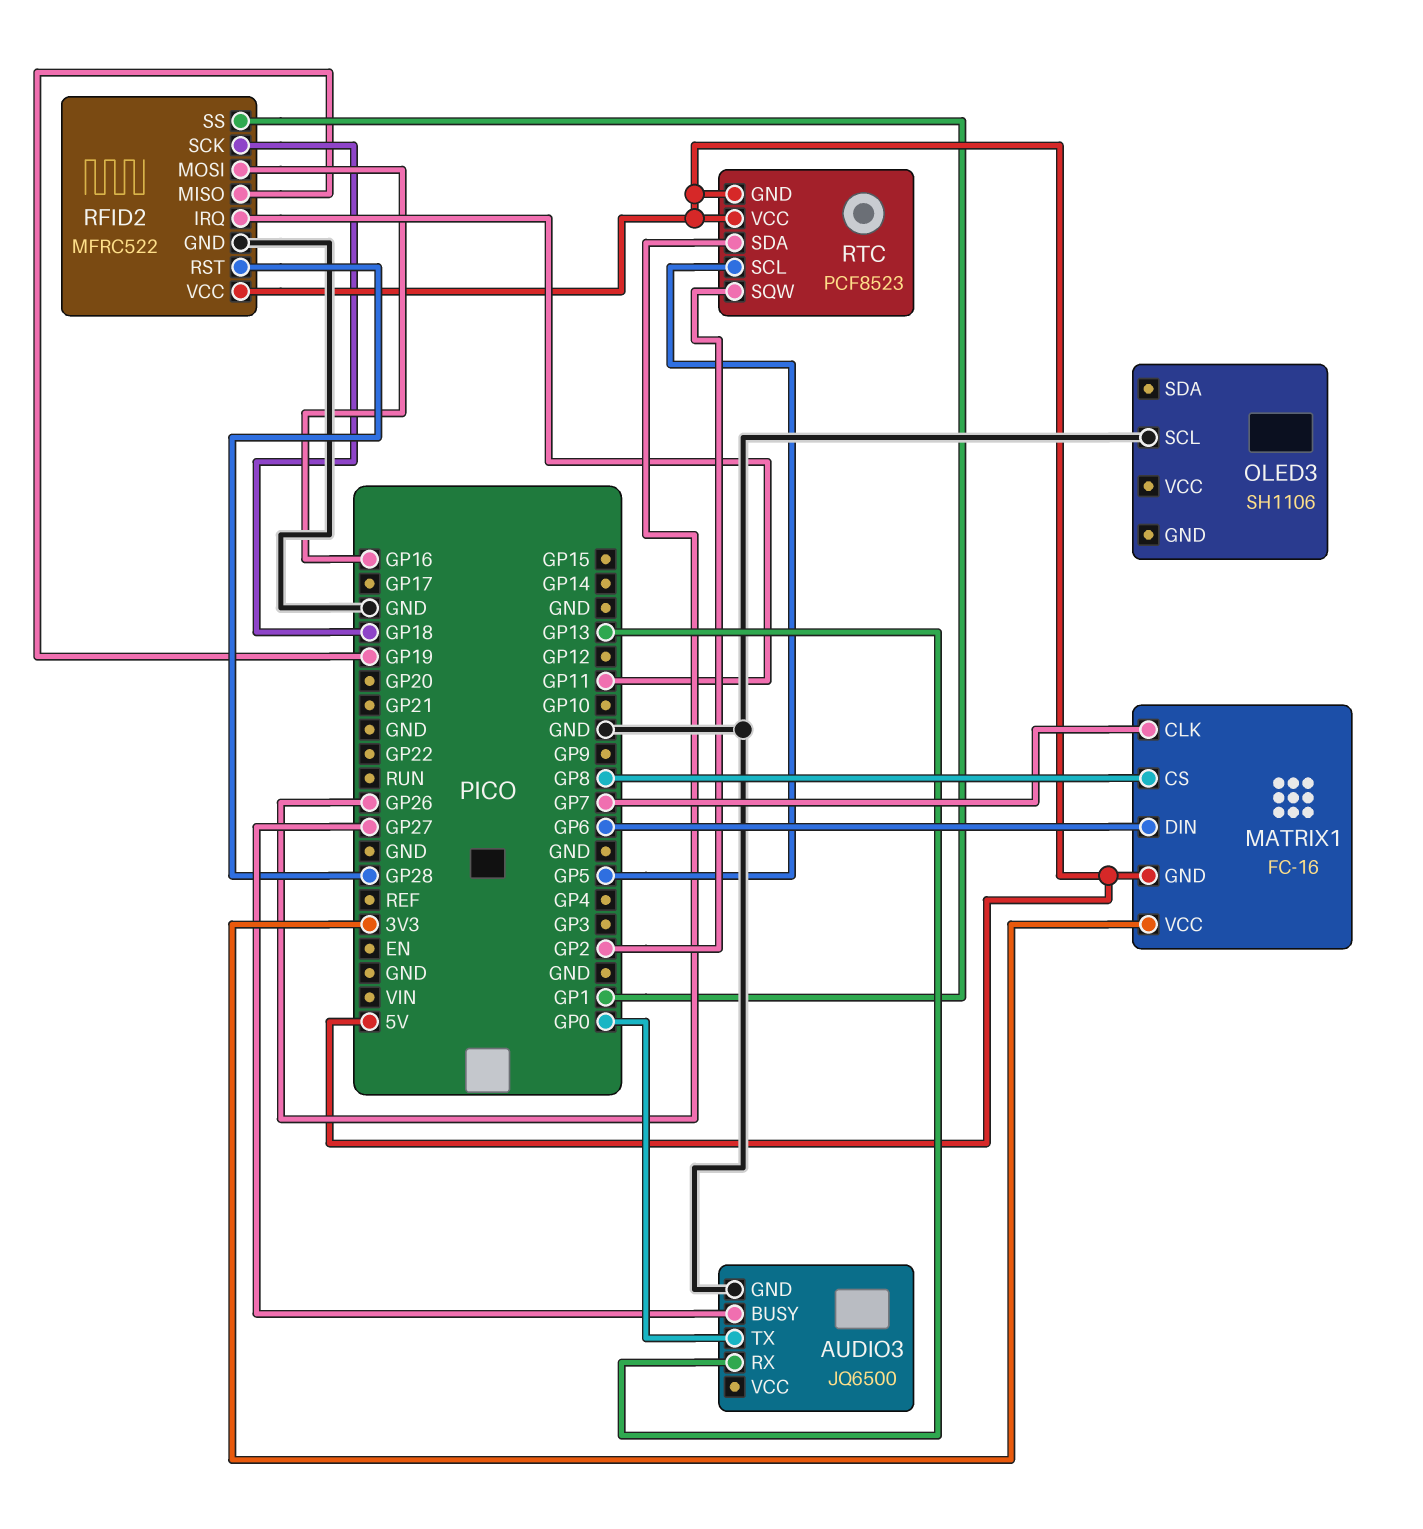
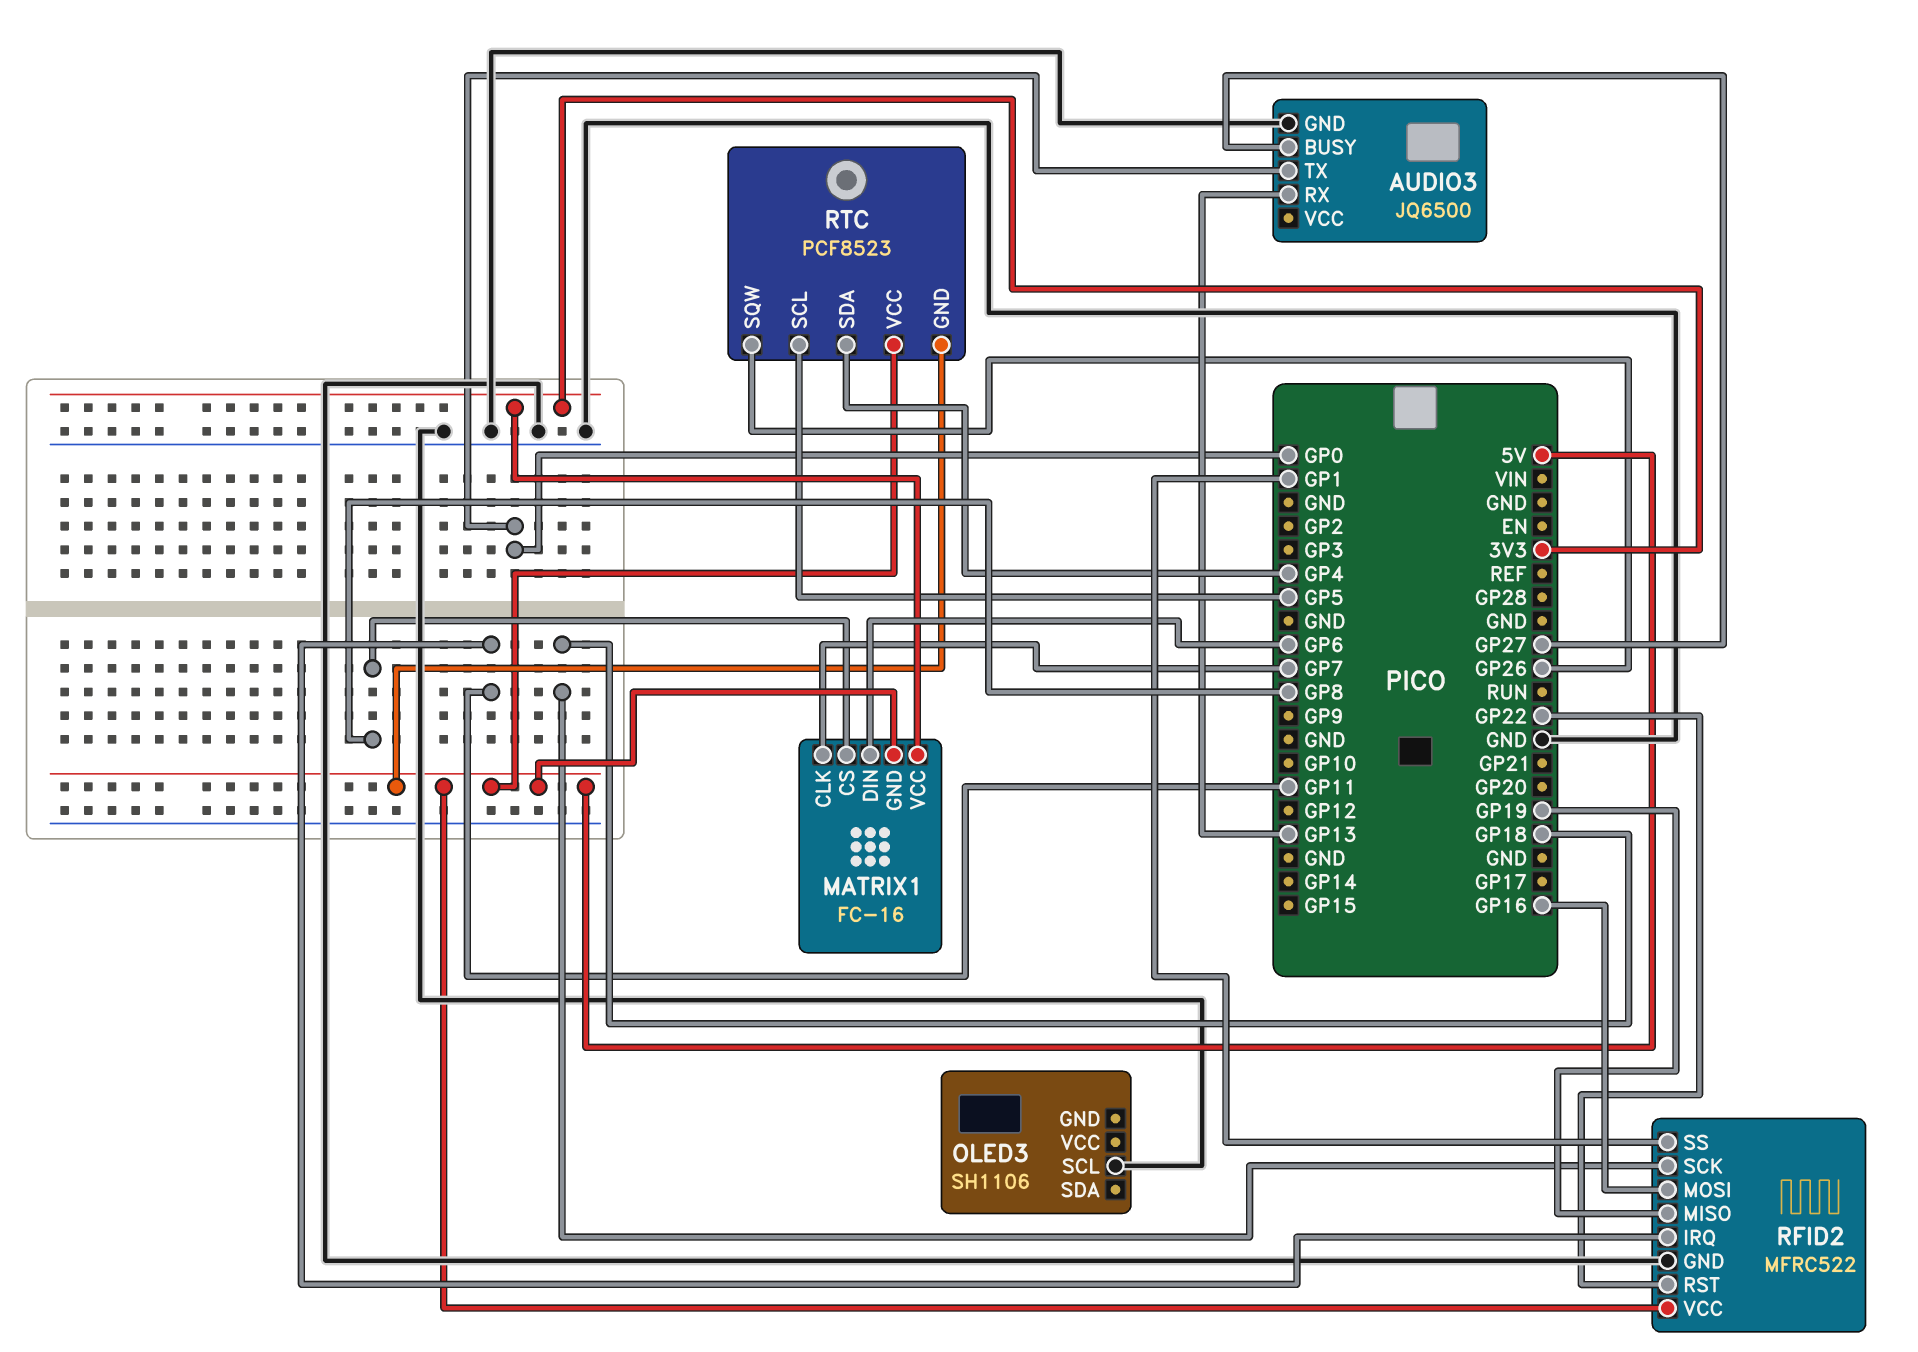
RFID2 pin RST: GP28 -> GP22
RTC pin SDA: GP26 -> GP4
RTC pin SQW: GP2 -> GP26

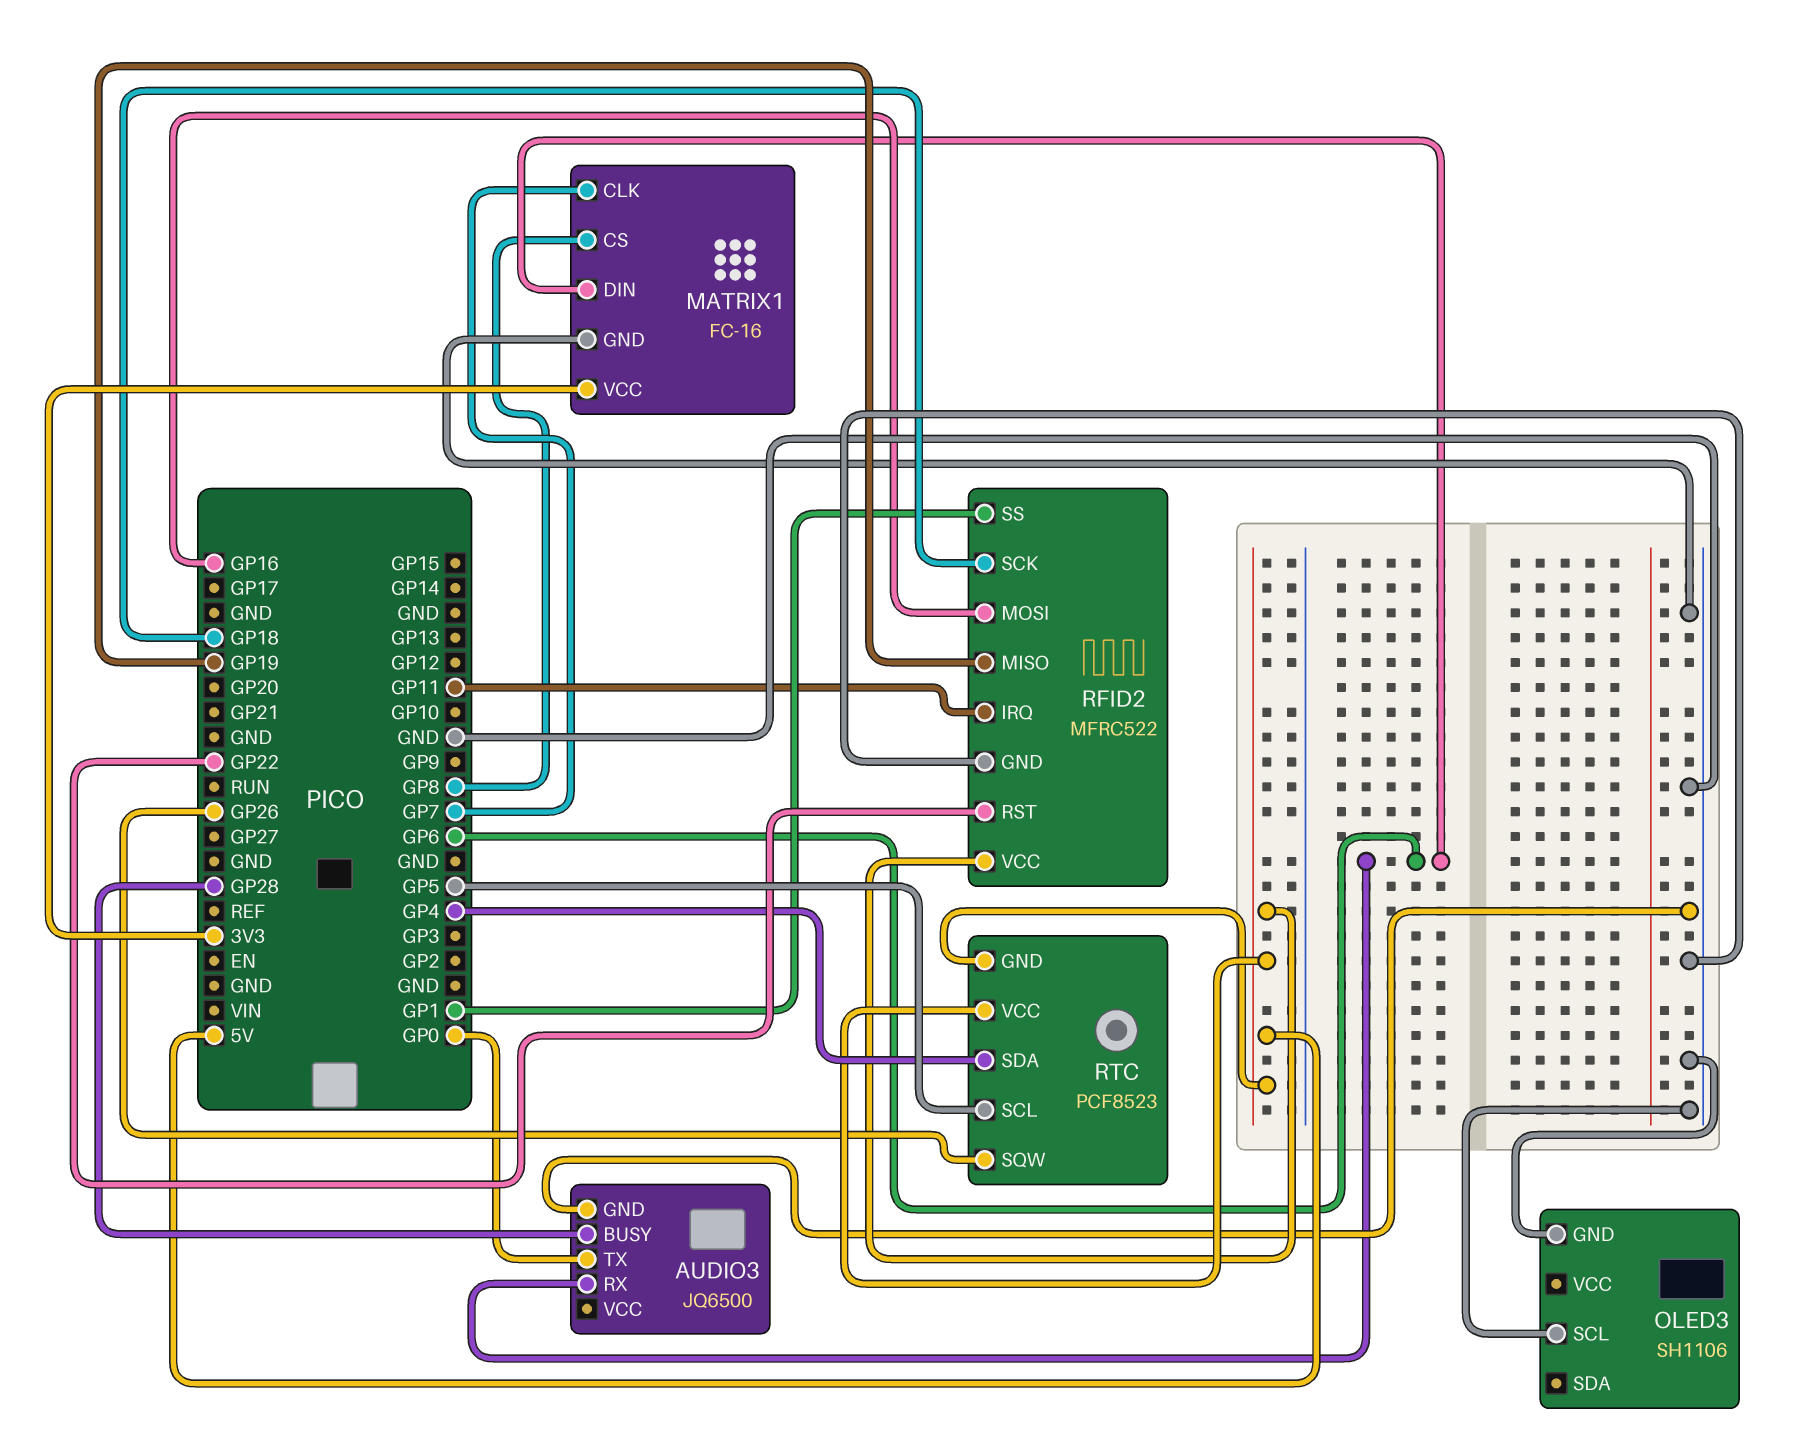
AUDIO3 pin BUSY: GP27 -> GP28
AUDIO3 pin RX: GP13 -> GP6
MATRIX1 pin GND: 5V -> GND
OLED3 pin GND: none -> GND

